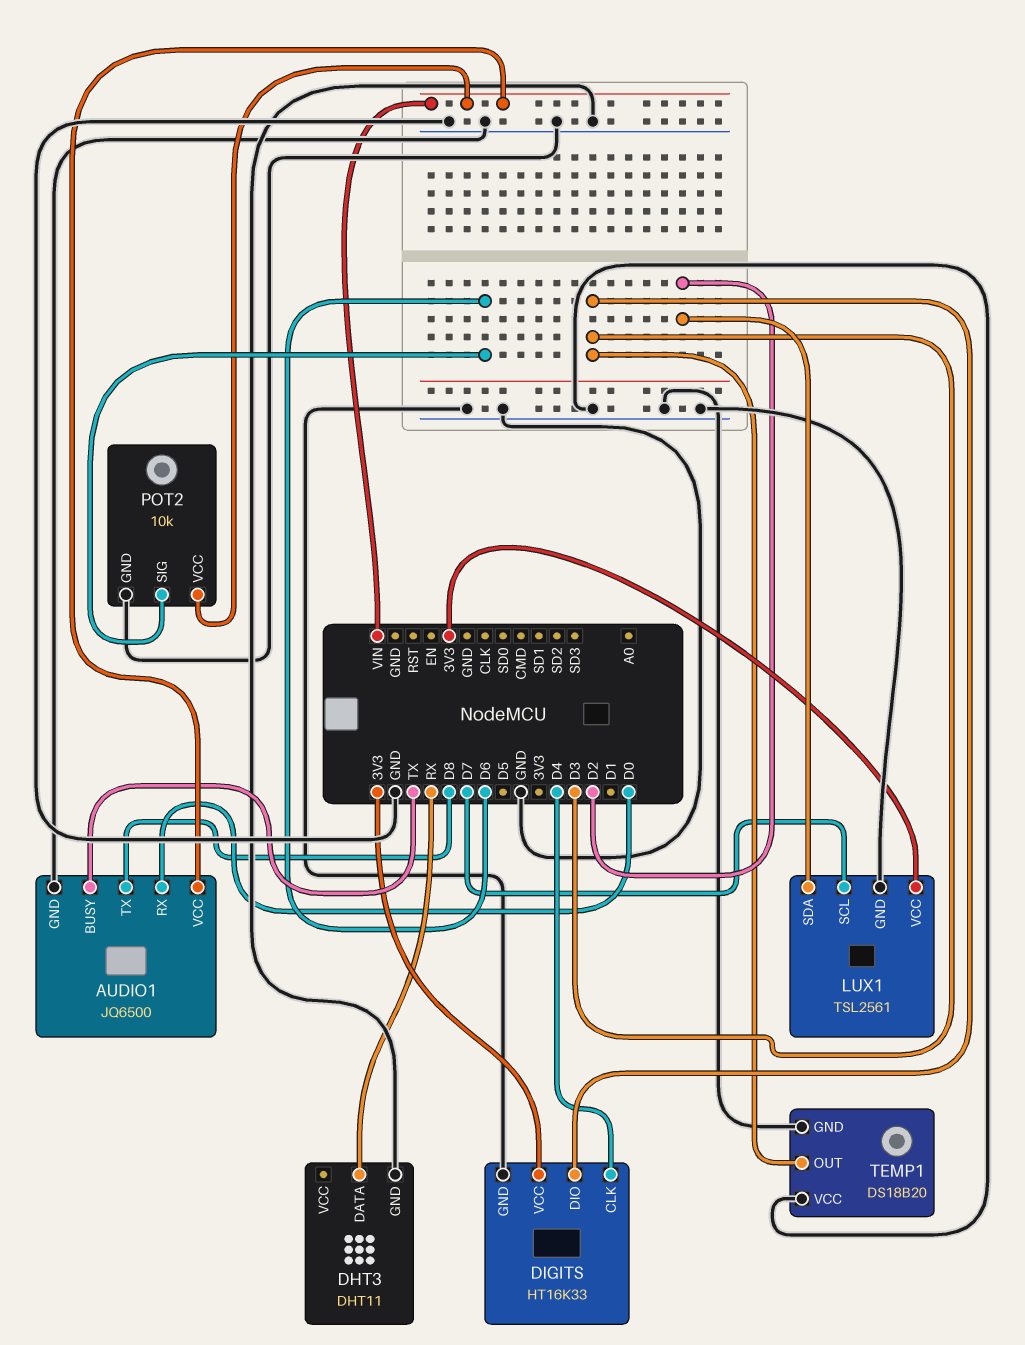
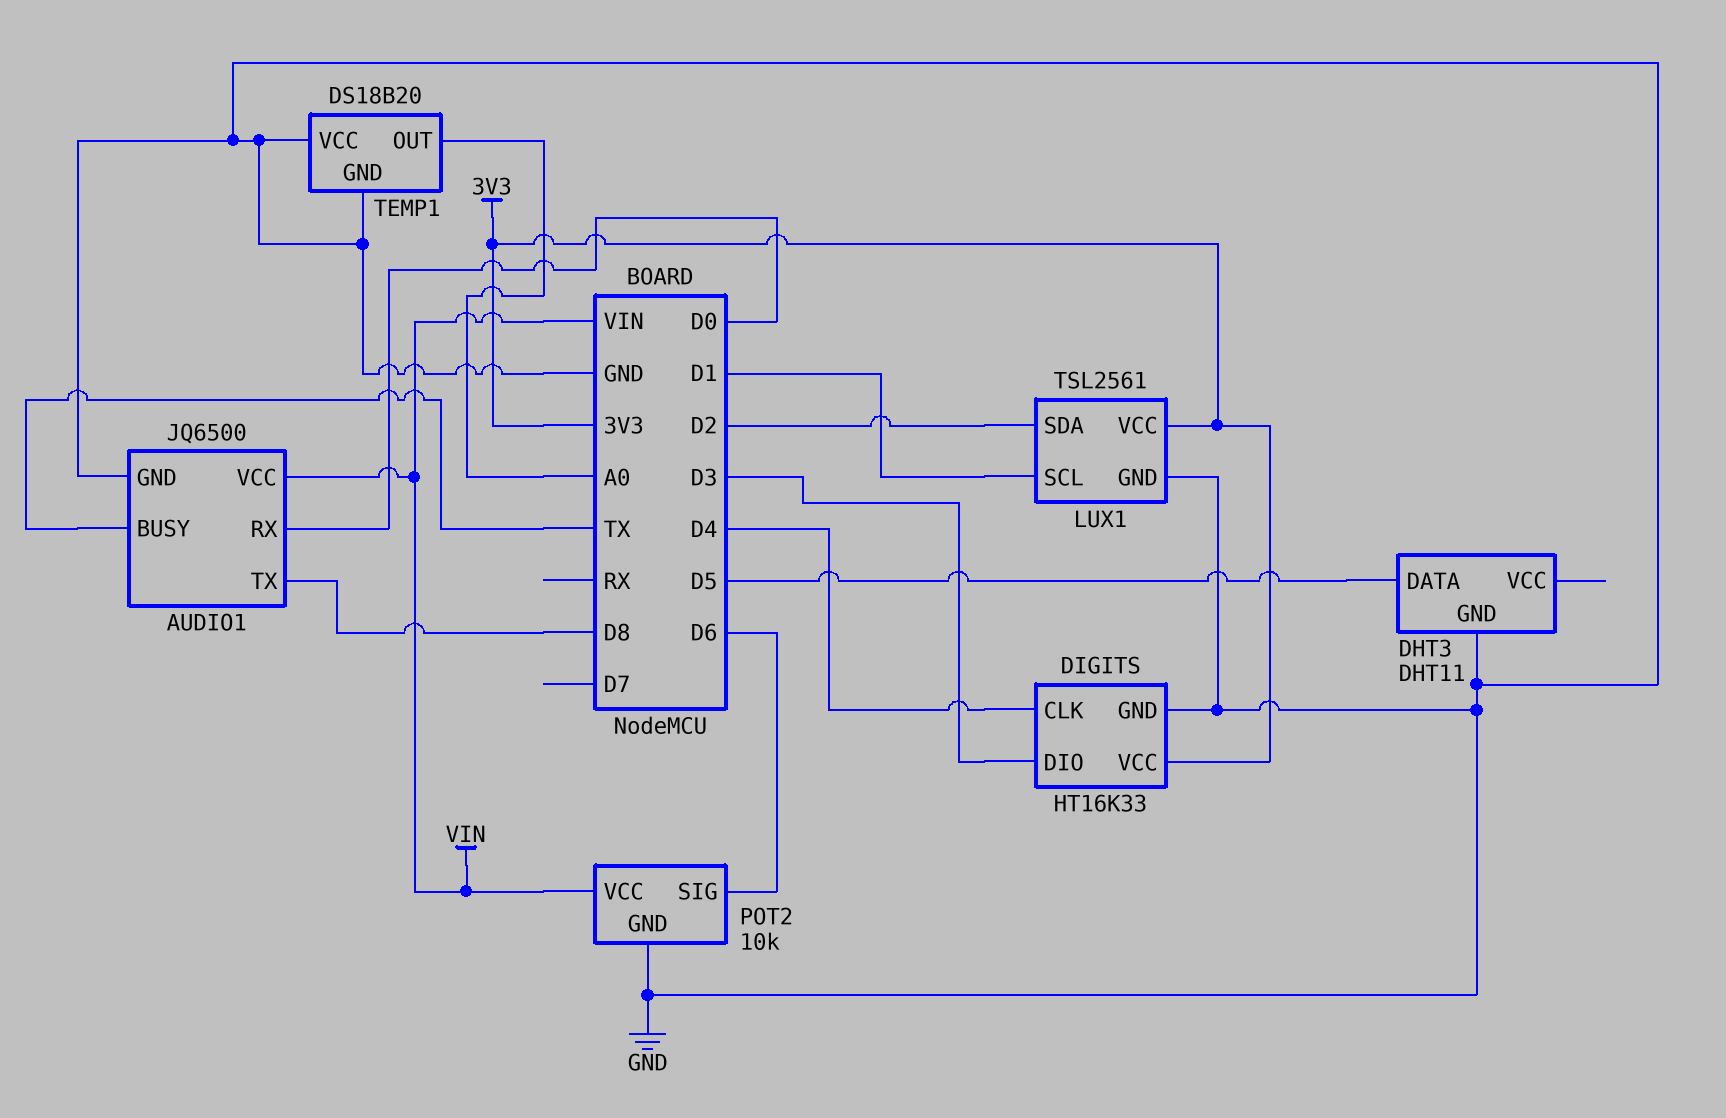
DHT3 pin DATA: RX -> D5
LUX1 pin SCL: D7 -> D1
TEMP1 pin OUT: D3 -> A0

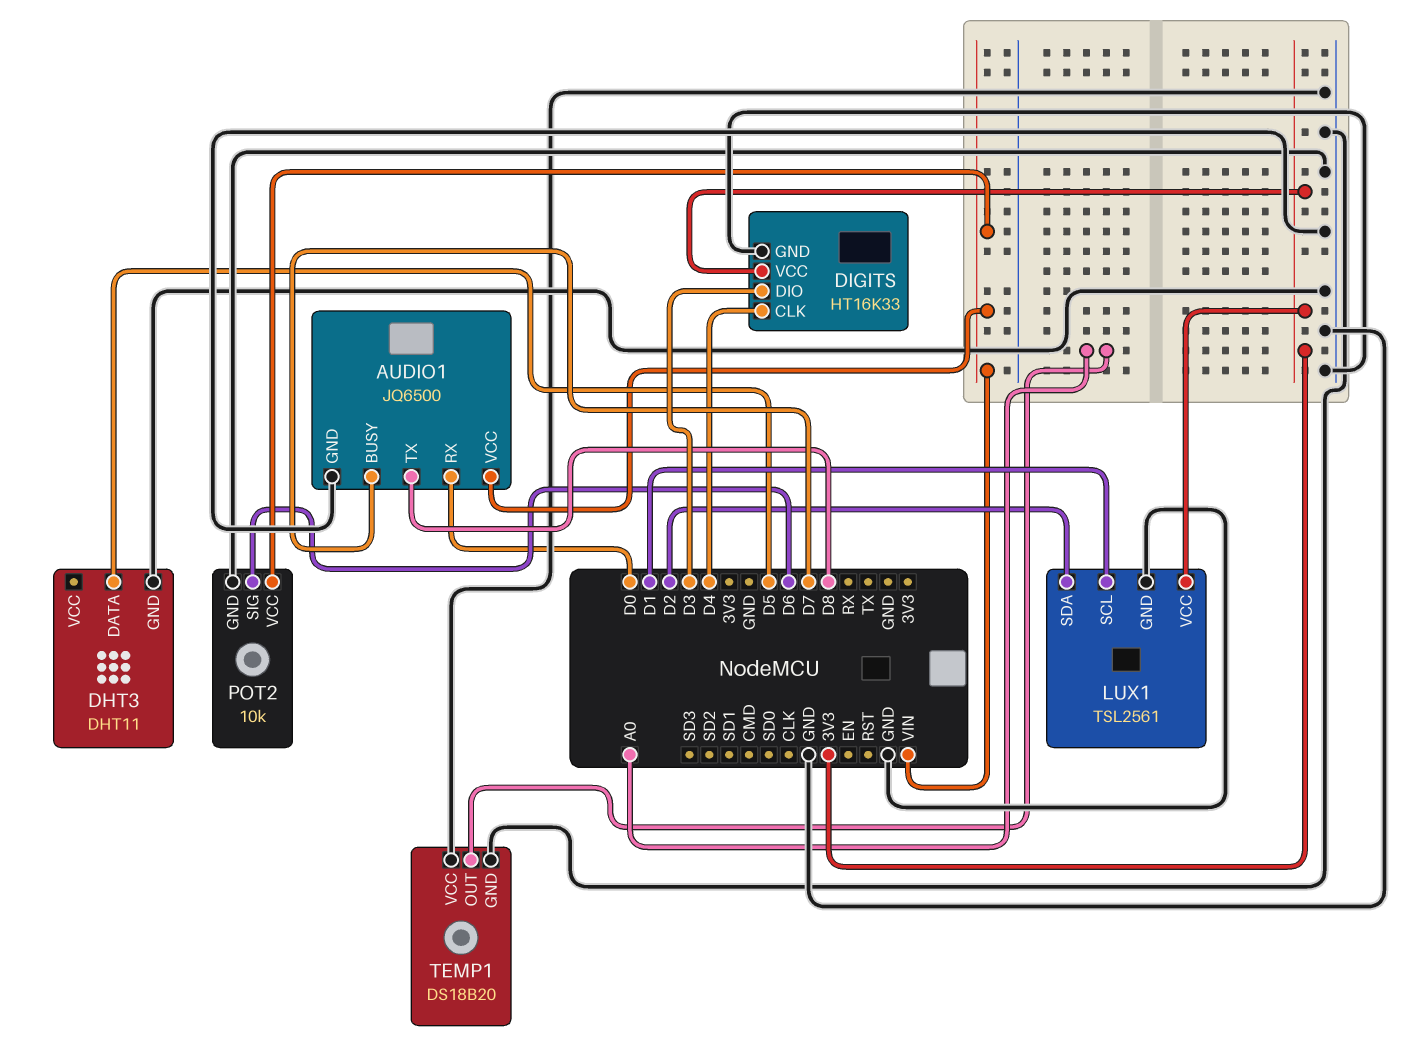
AUDIO1 pin BUSY: TX -> D7

